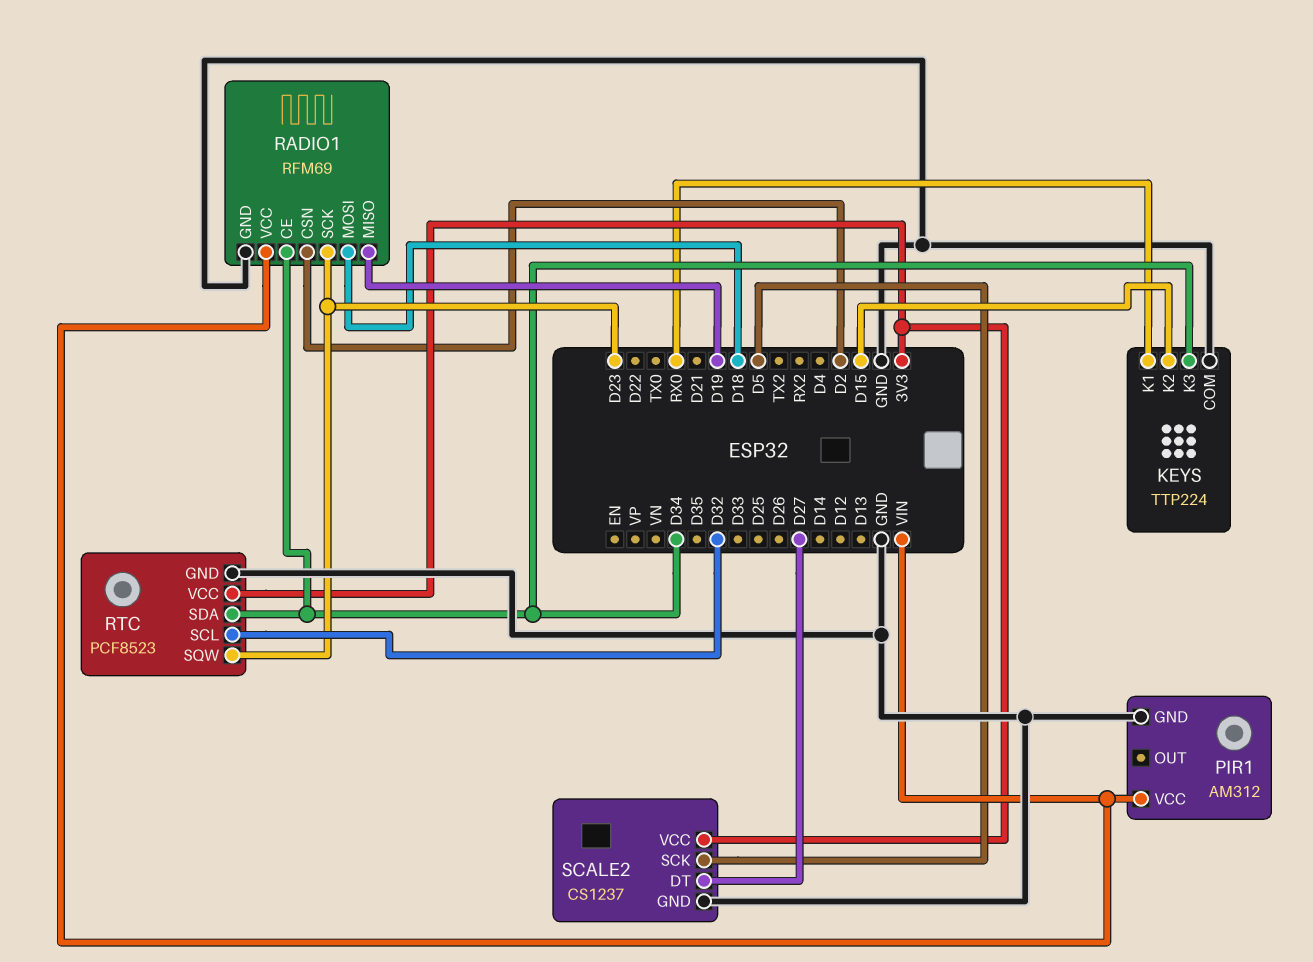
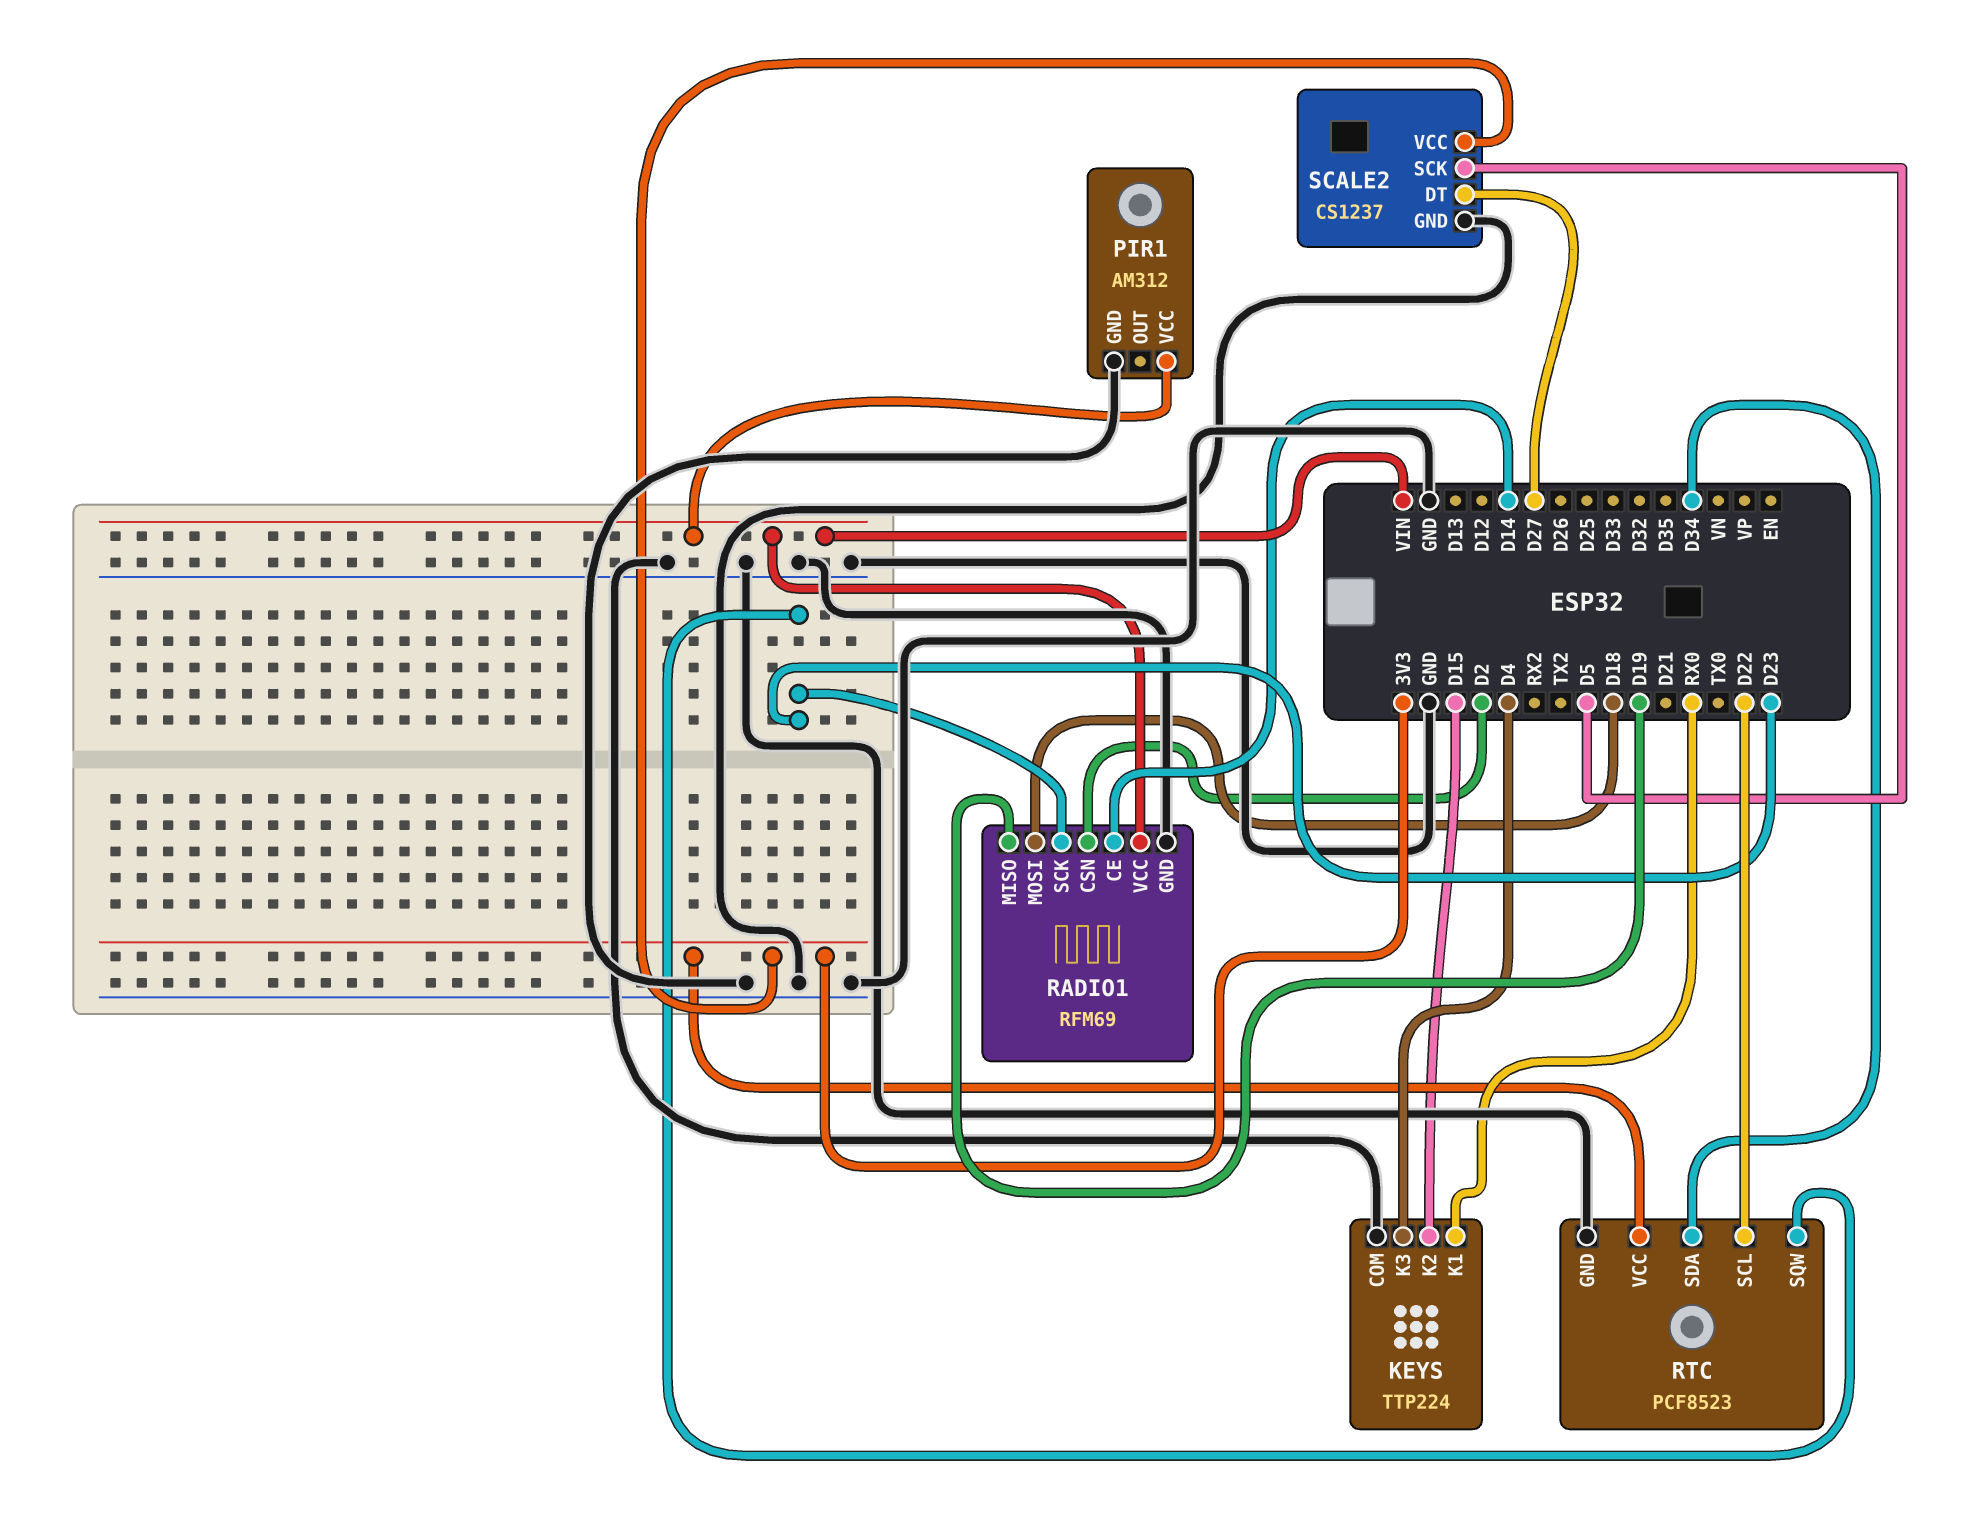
KEYS pin K3: D34 -> D4
RADIO1 pin CE: D34 -> D14
RTC pin SCL: D32 -> D22

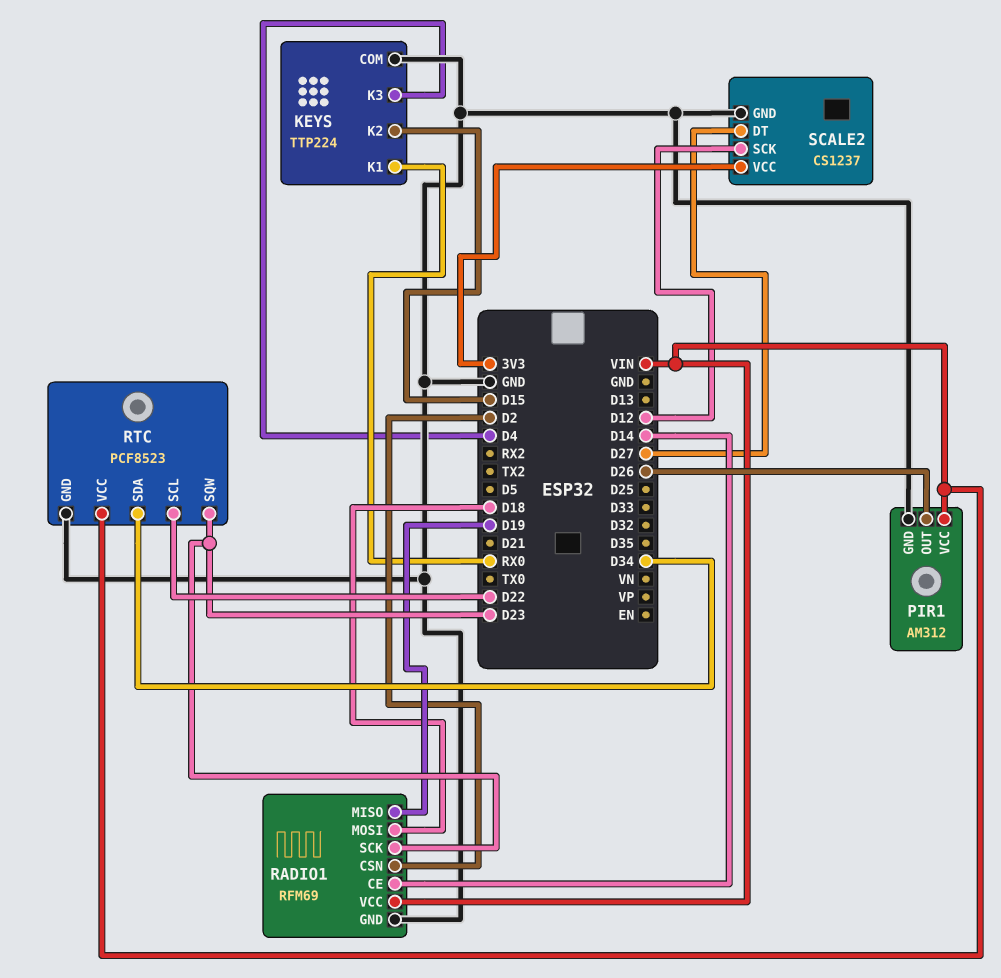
PIR1 pin OUT: none -> D26
RTC pin VCC: 3V3 -> VIN
SCALE2 pin SCK: D5 -> D12

